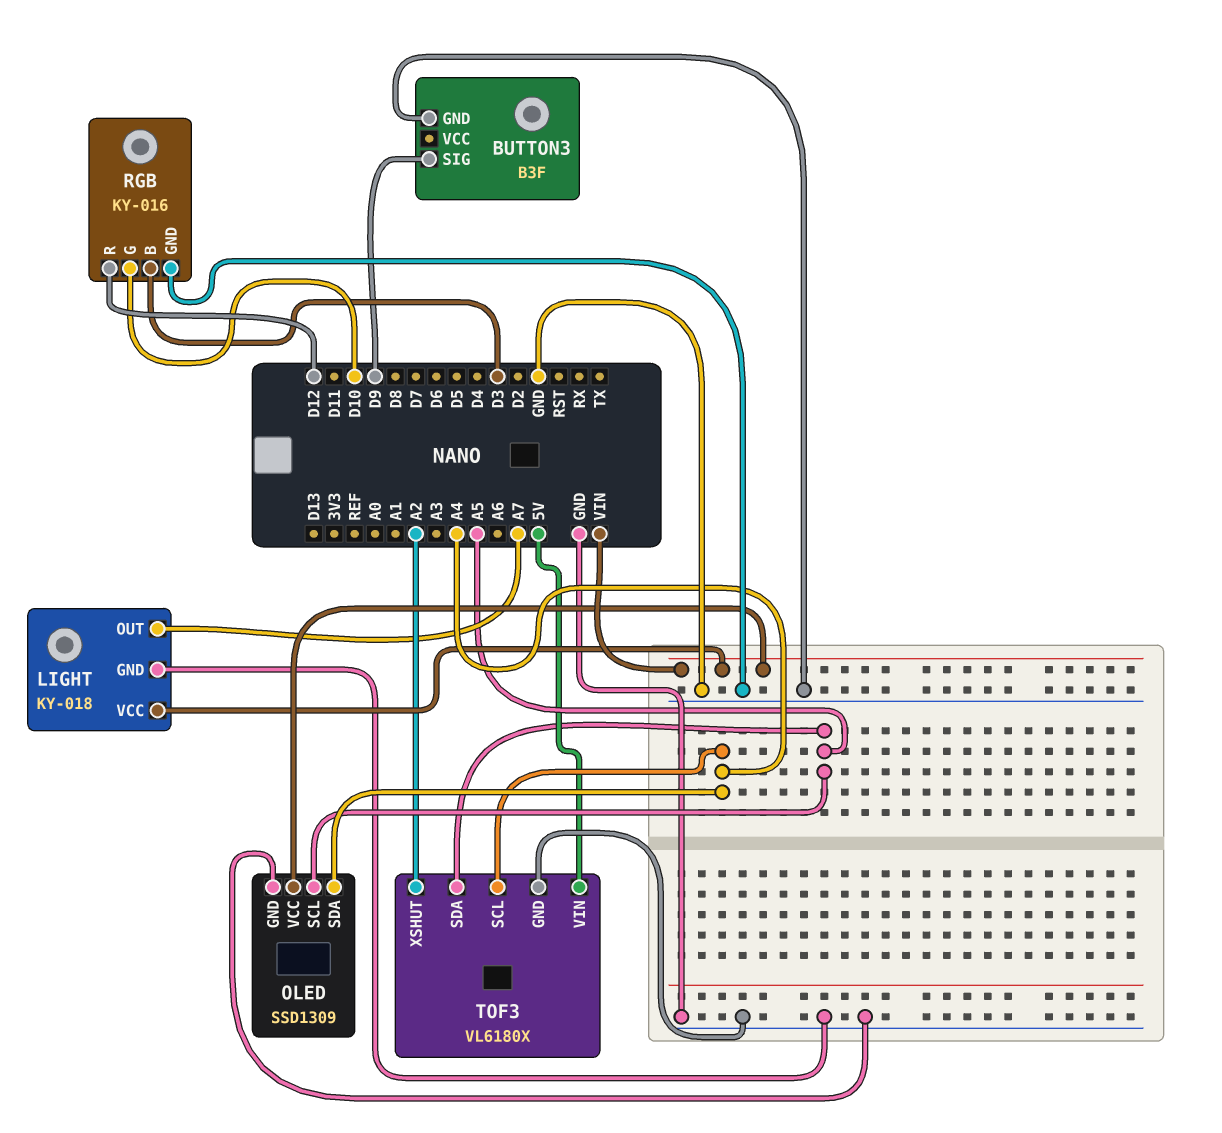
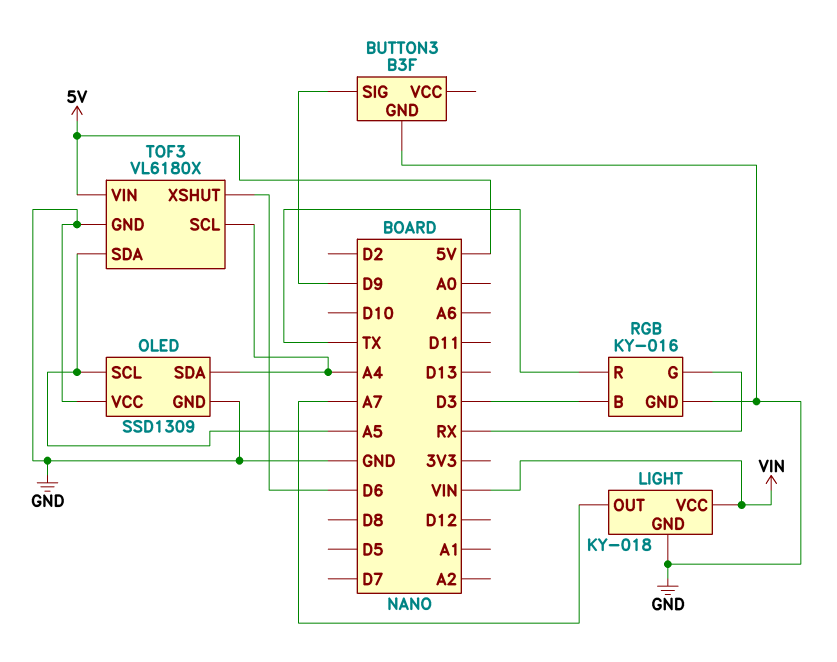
OLED pin VCC: VIN -> GND
RGB pin G: D10 -> RX
RGB pin R: D12 -> TX
TOF3 pin XSHUT: A2 -> D6

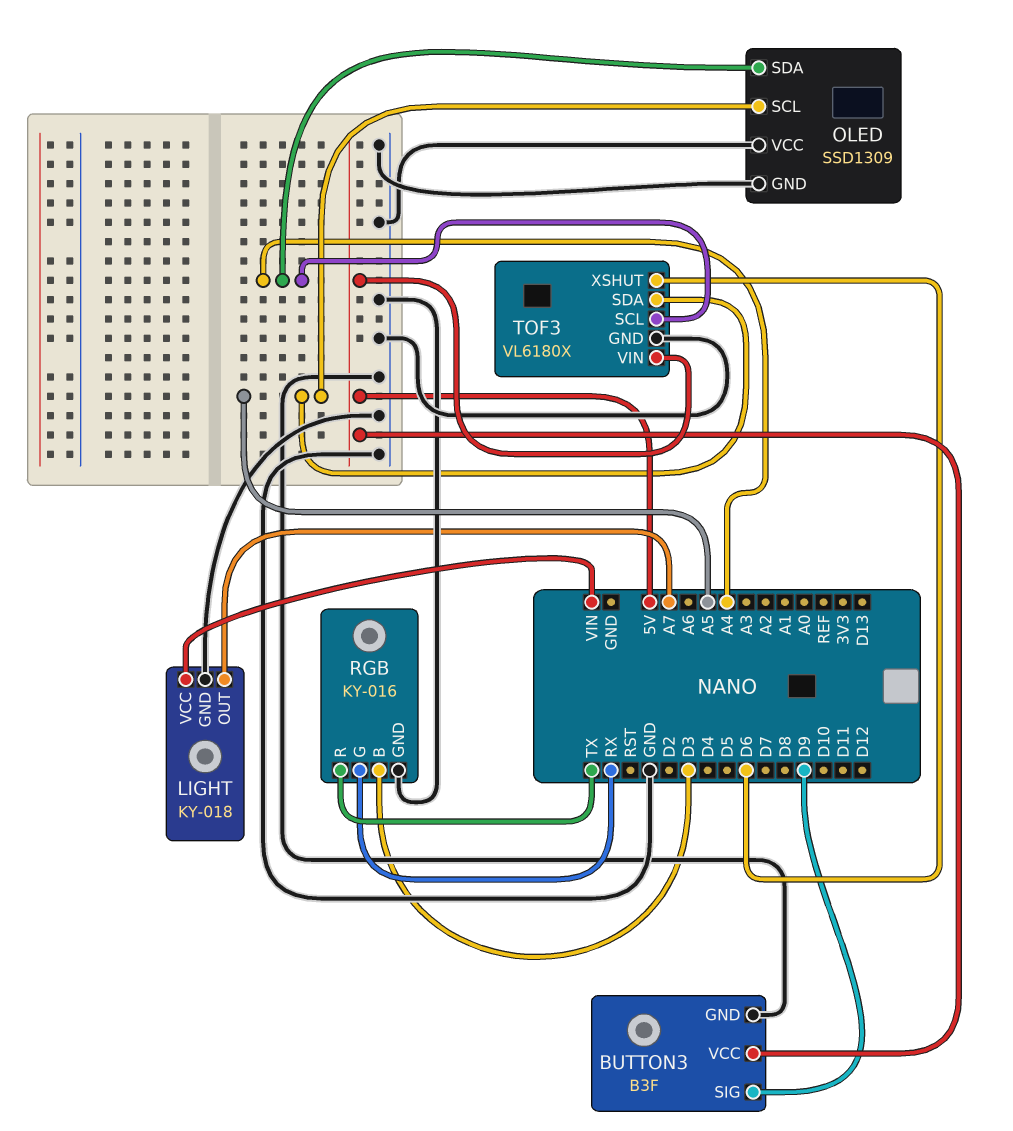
BUTTON3 pin VCC: none -> 5V

